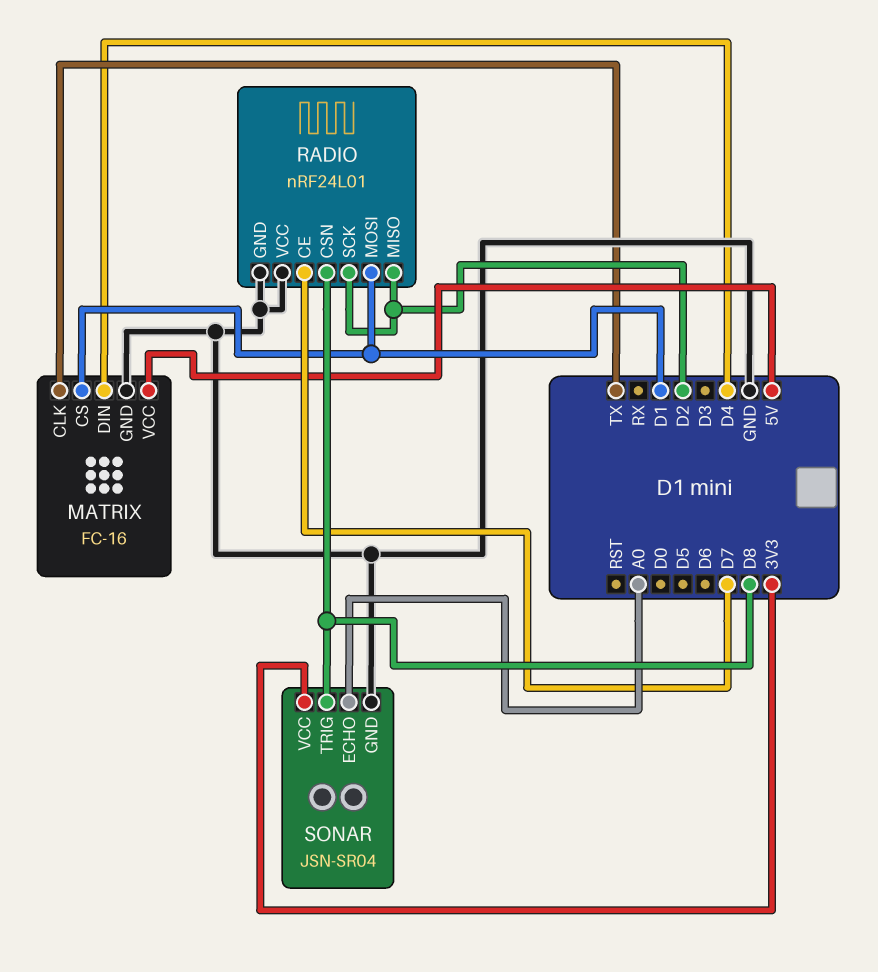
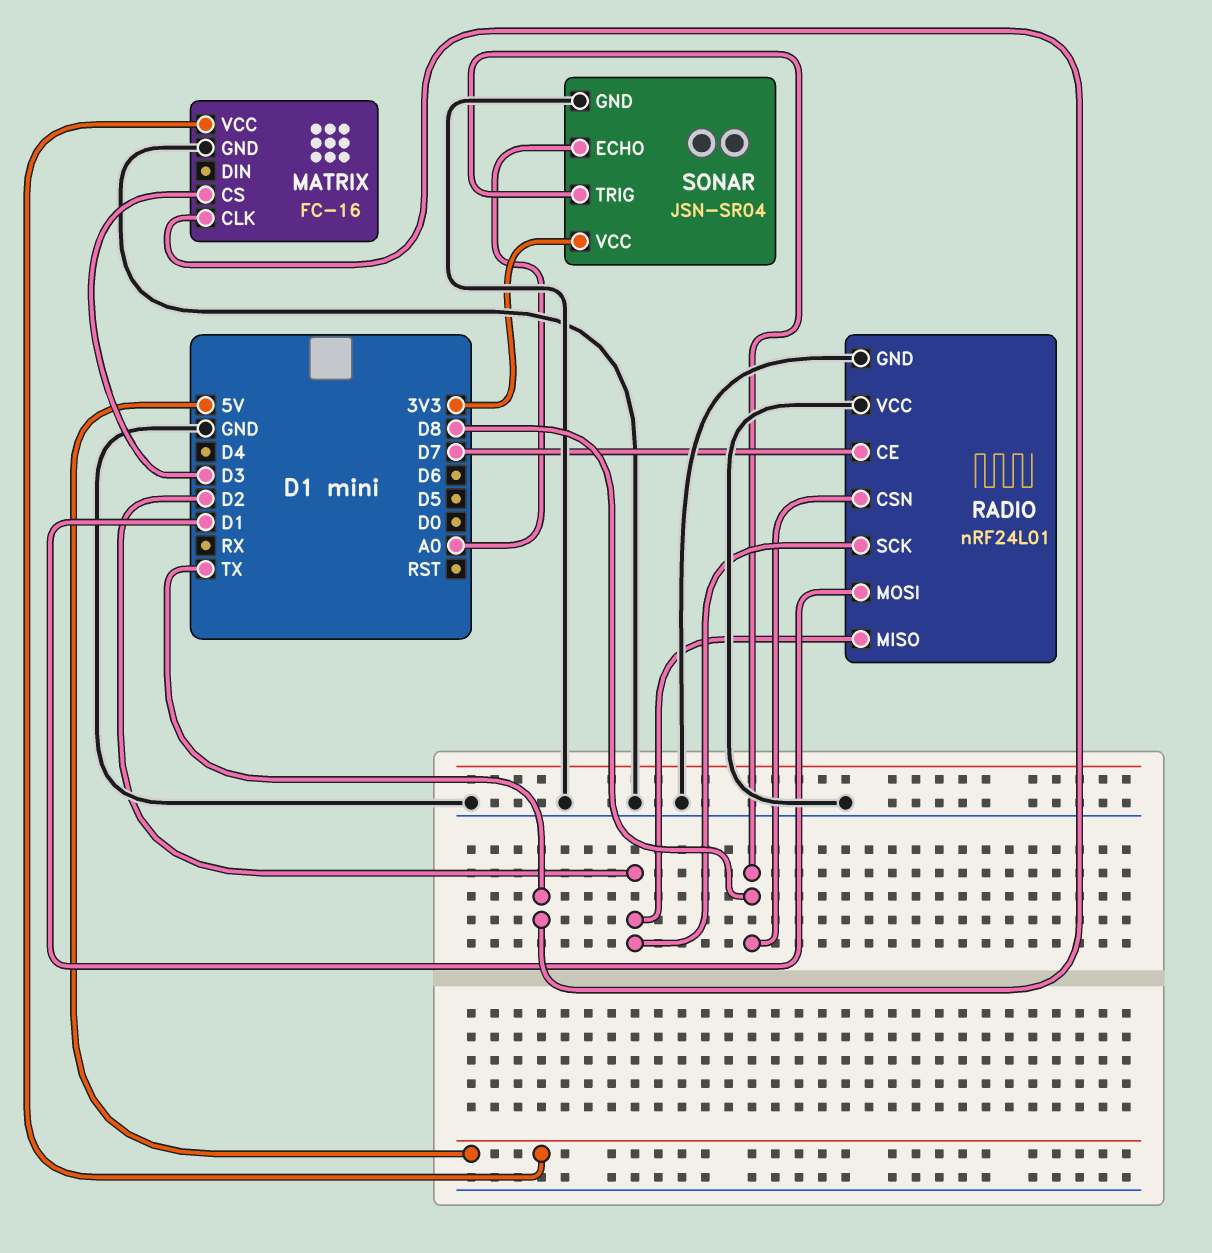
MATRIX pin CS: D1 -> D3
MATRIX pin DIN: D4 -> none

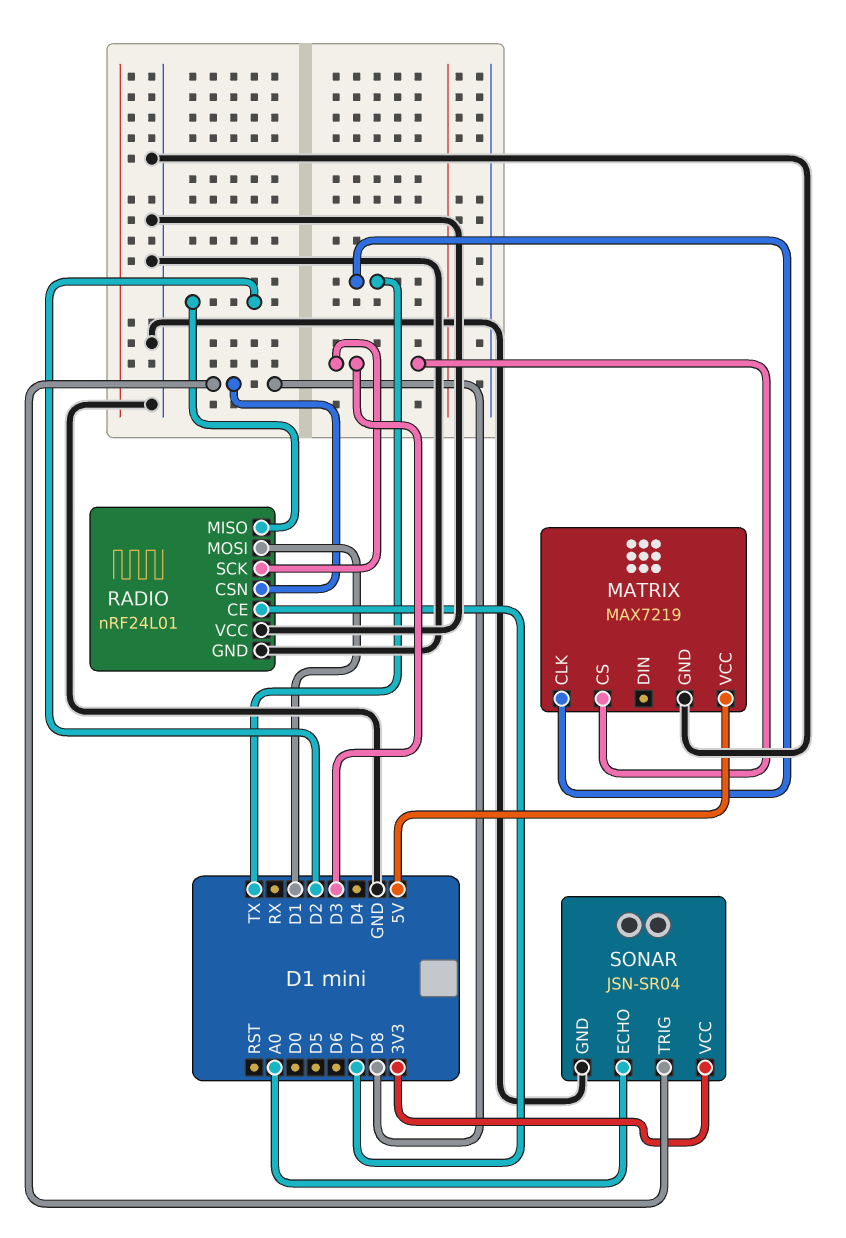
MATRIX: FC-16 -> MAX7219
RADIO pin SCK: D2 -> D3

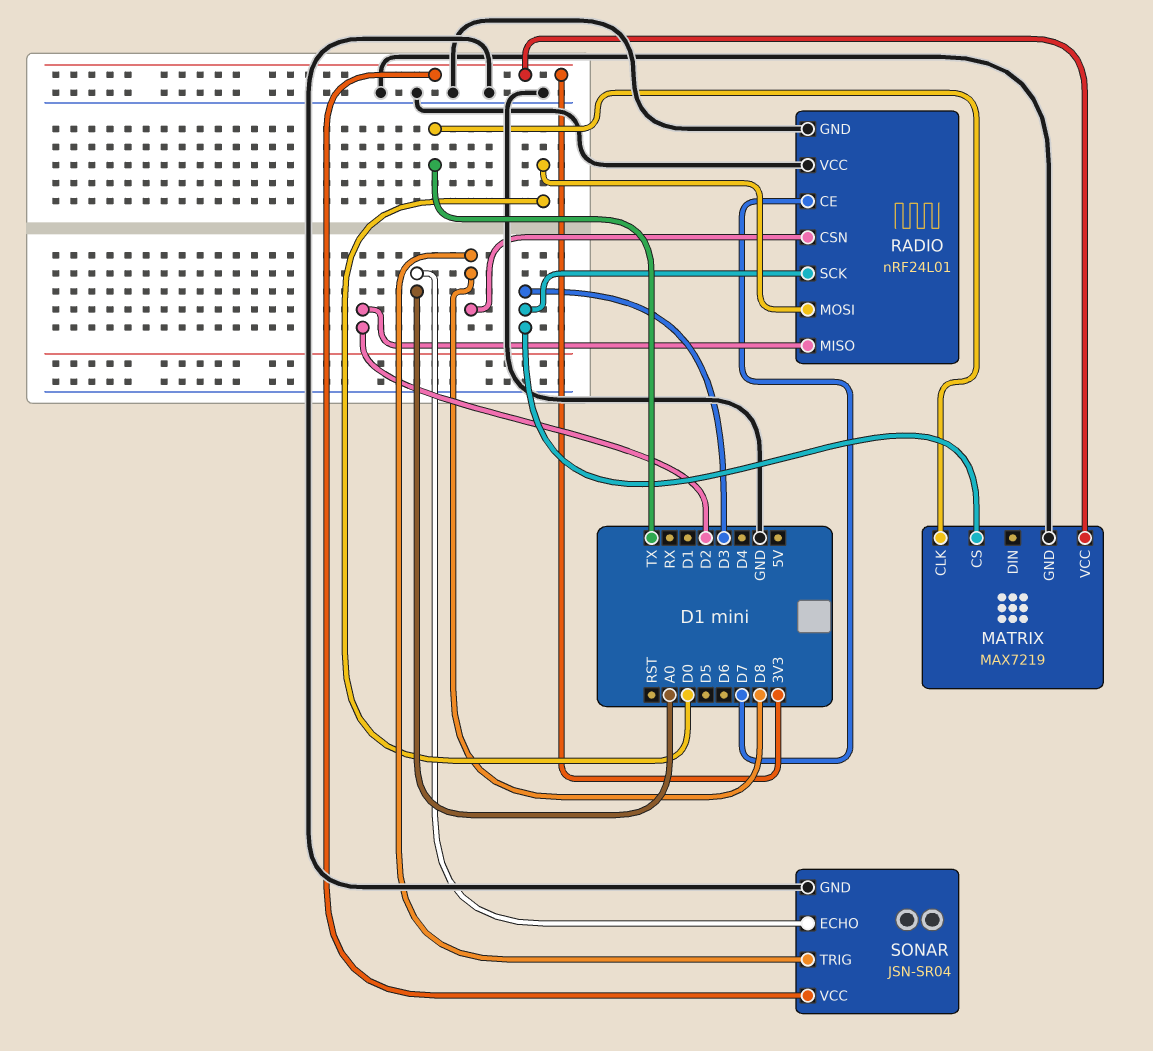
MATRIX pin VCC: 5V -> 3V3
RADIO pin MOSI: D1 -> D0

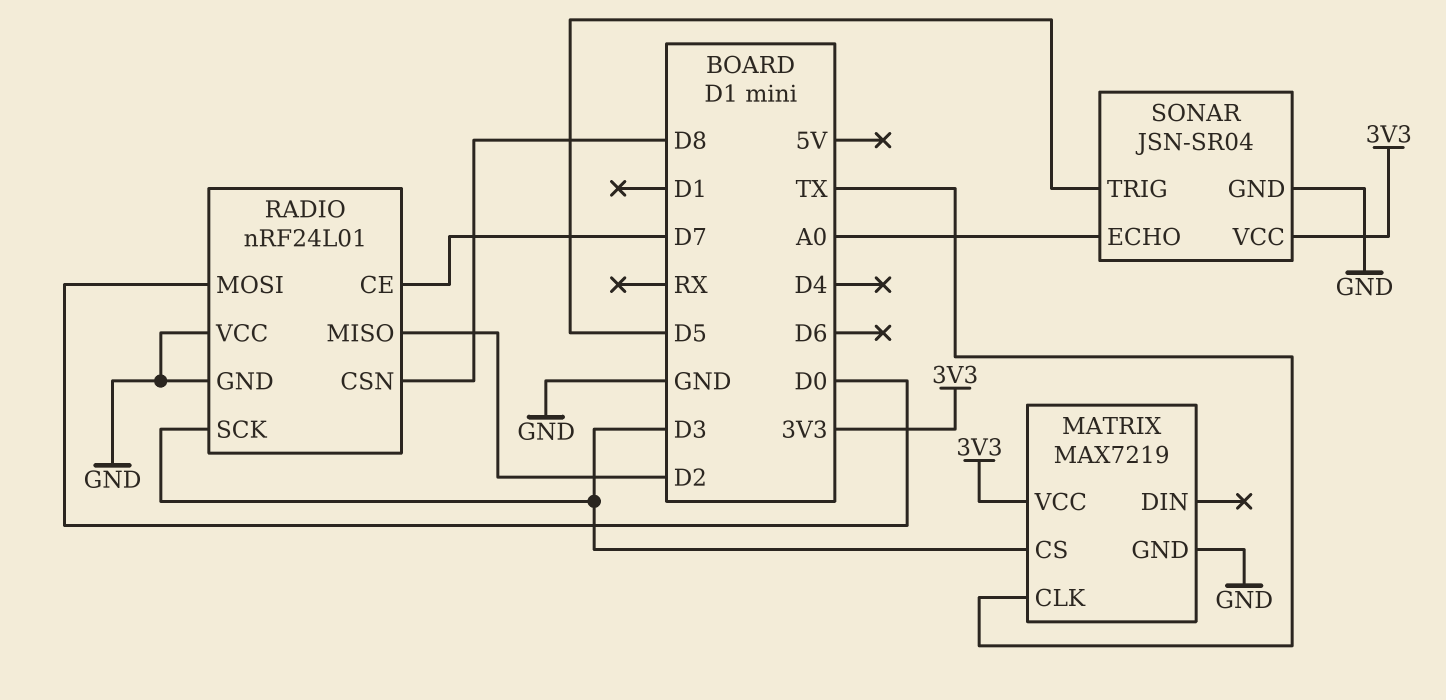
SONAR pin TRIG: D8 -> D5

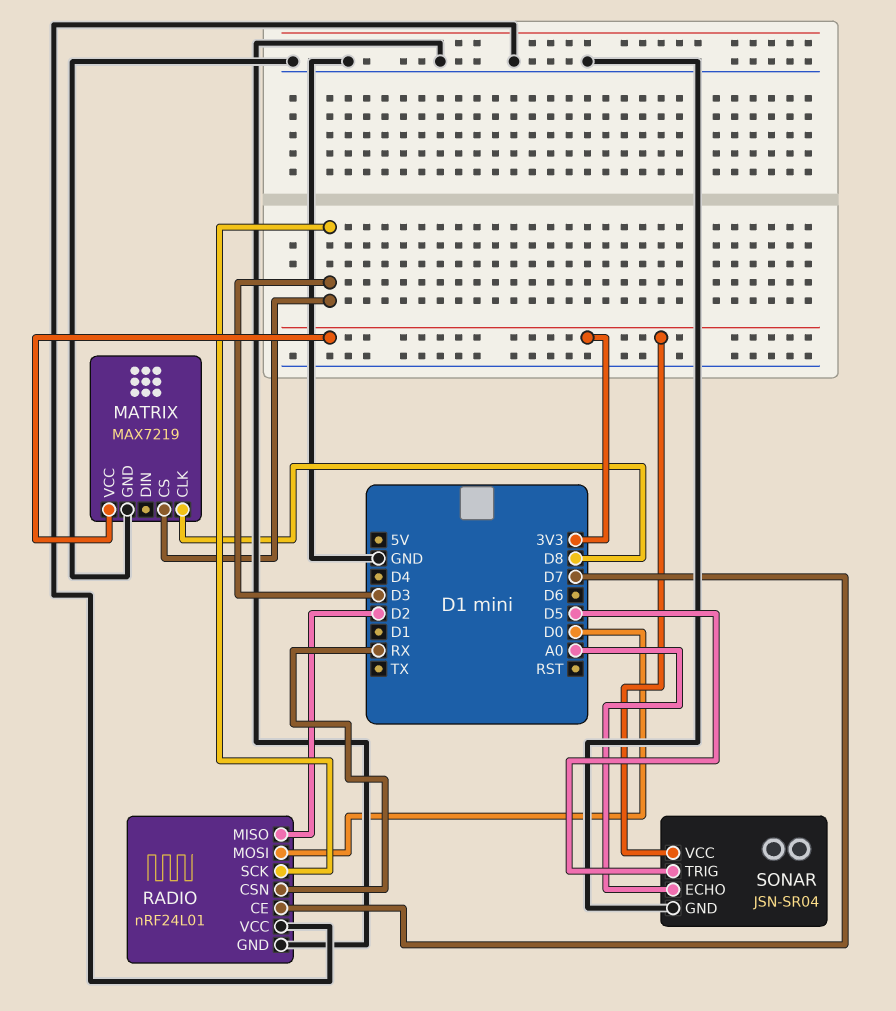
MATRIX pin CLK: TX -> D8
RADIO pin CSN: D8 -> RX

